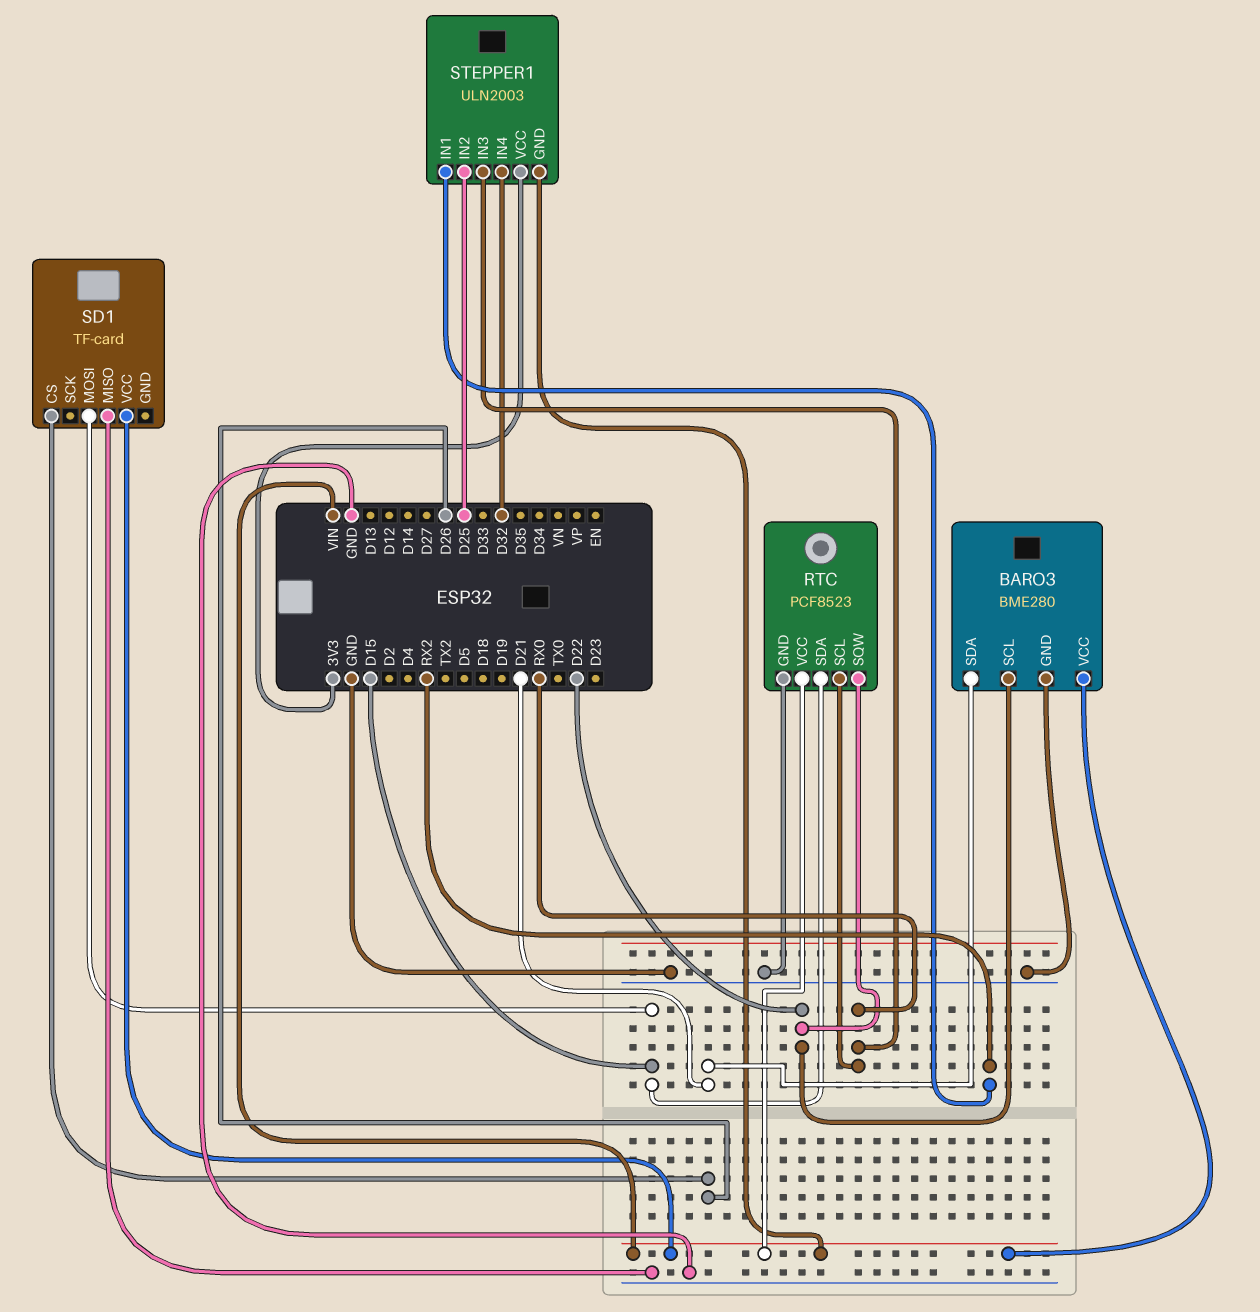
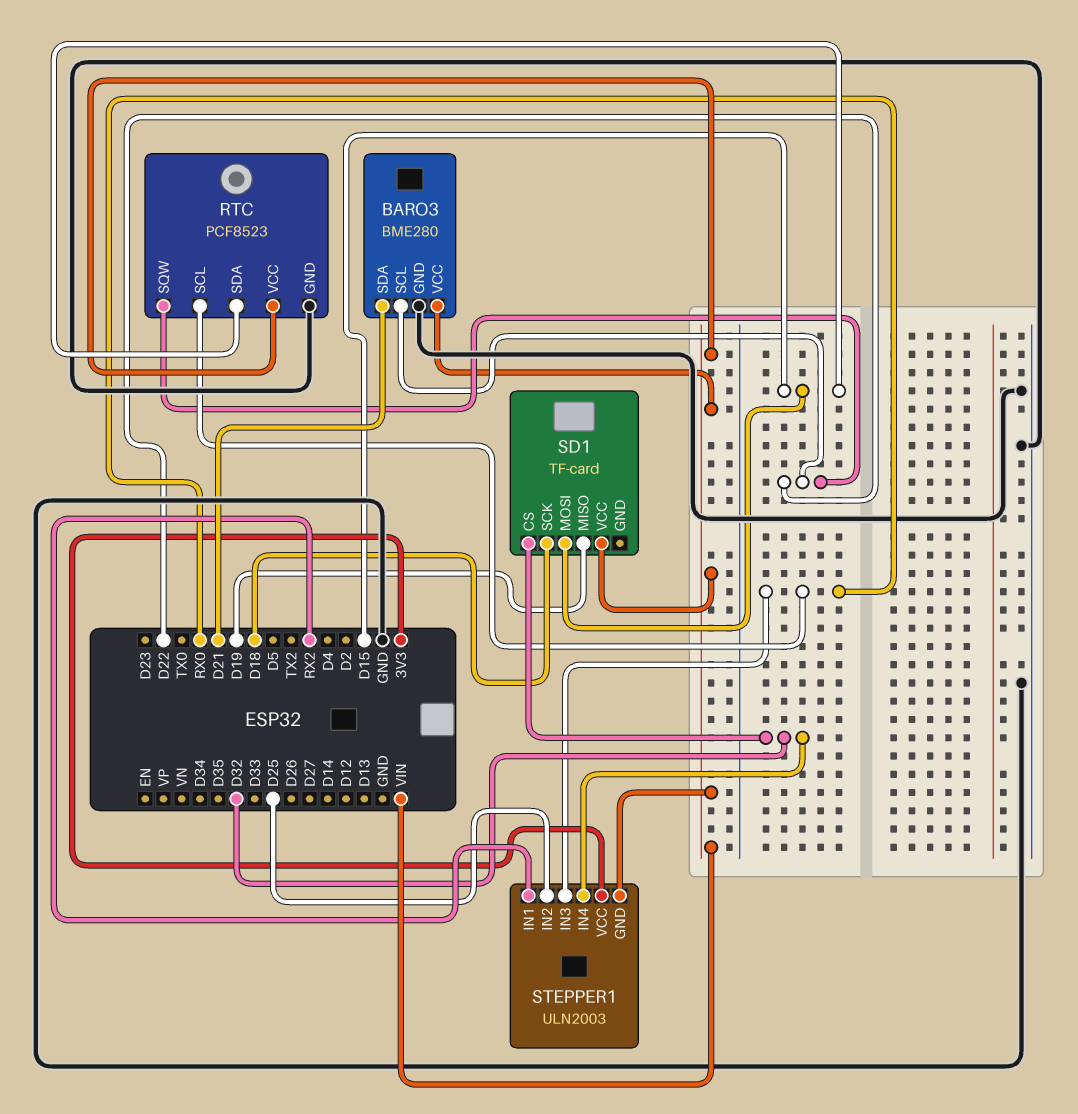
SD1 pin CS: D26 -> D32
SD1 pin MISO: GND -> D19
SD1 pin SCK: none -> D18

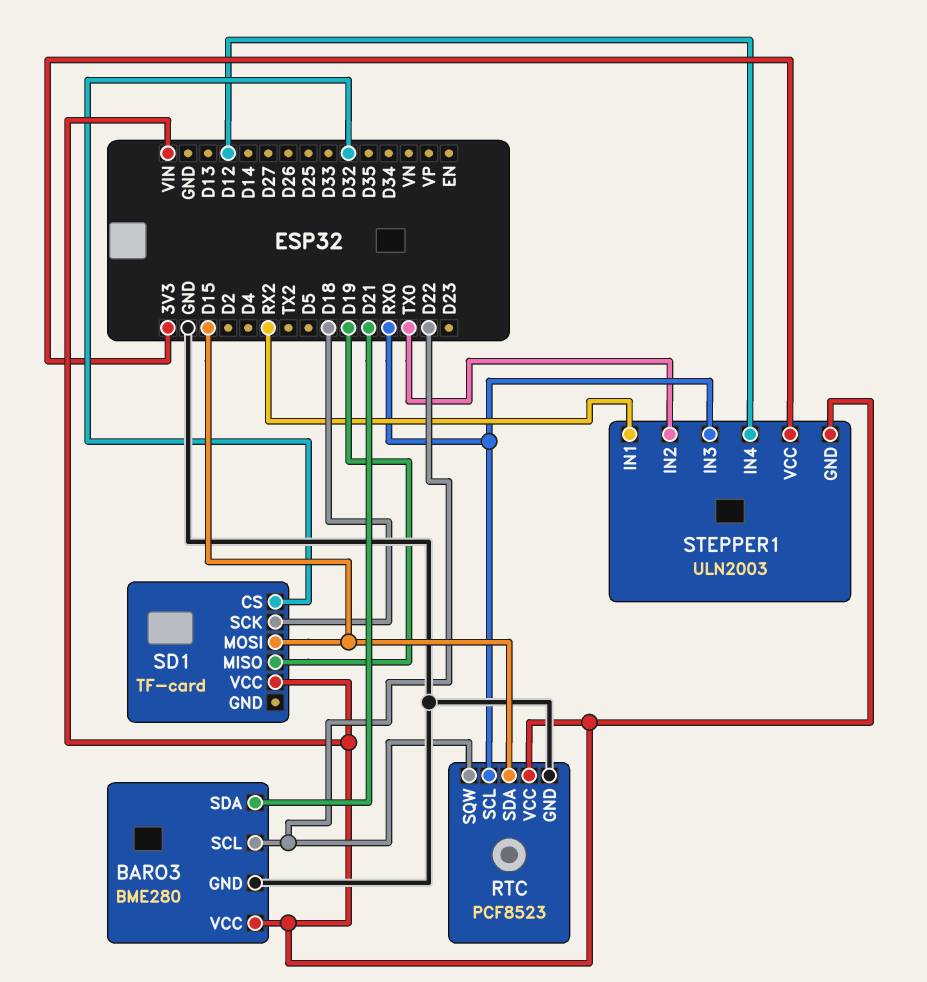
STEPPER1 pin IN2: D25 -> TX0
STEPPER1 pin IN4: D32 -> D12

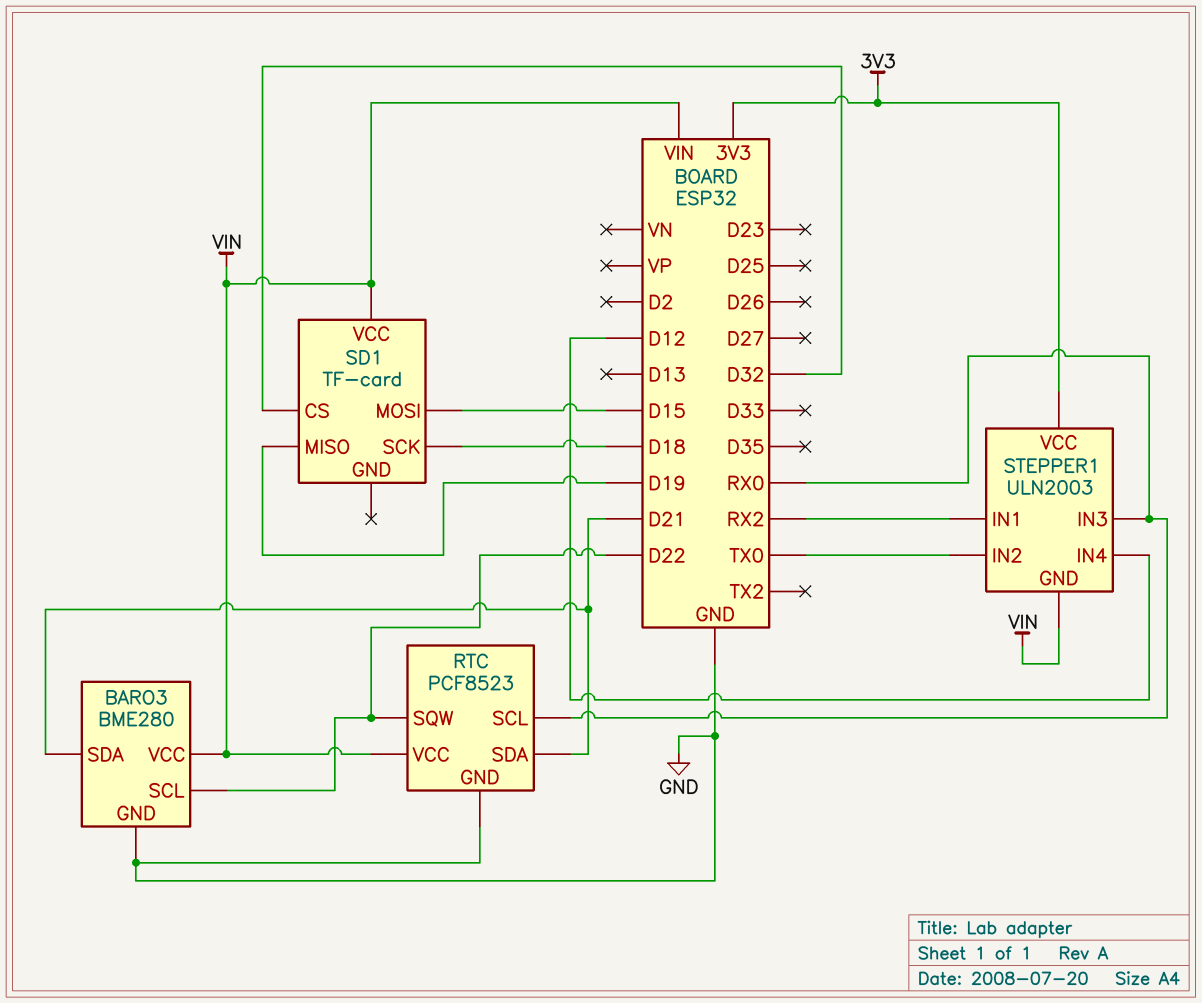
RTC pin SDA: D15 -> D21

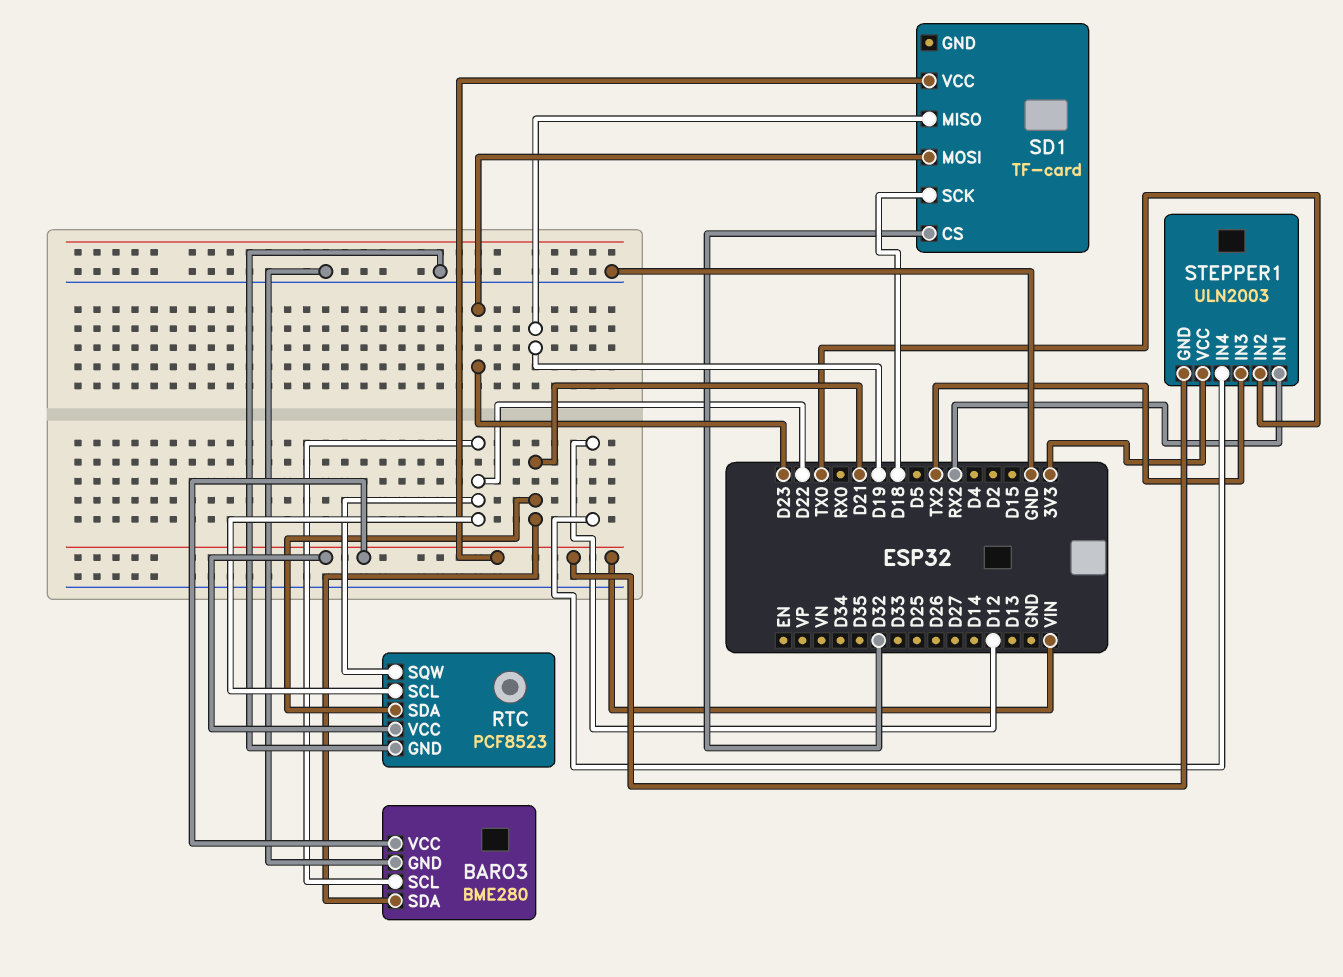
RTC pin SCL: RX0 -> D22
SD1 pin MOSI: D15 -> D23
STEPPER1 pin IN3: RX0 -> TX2

